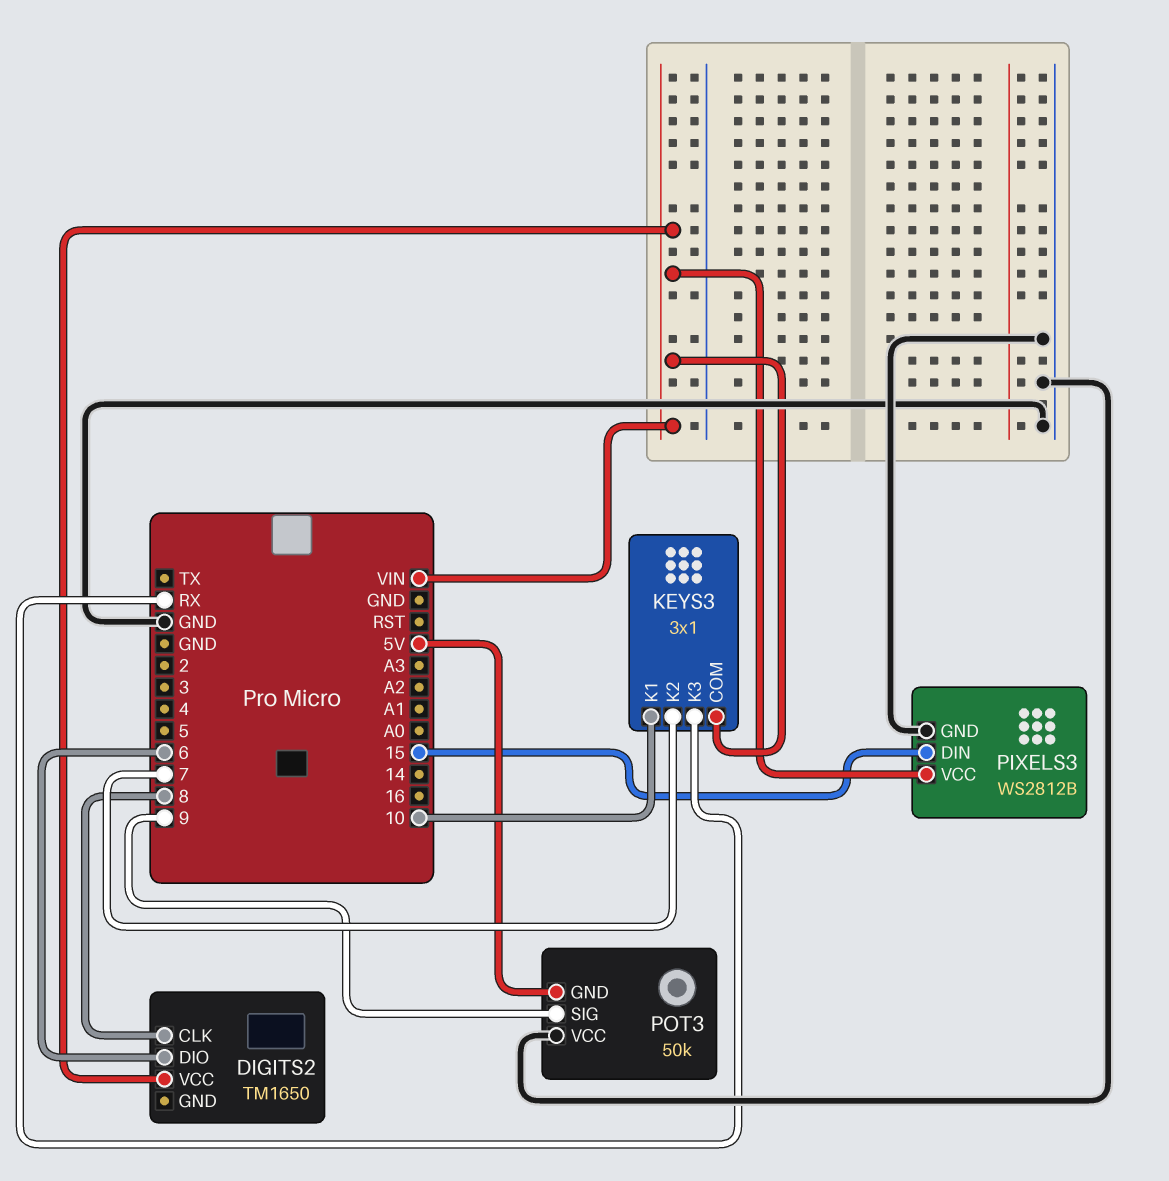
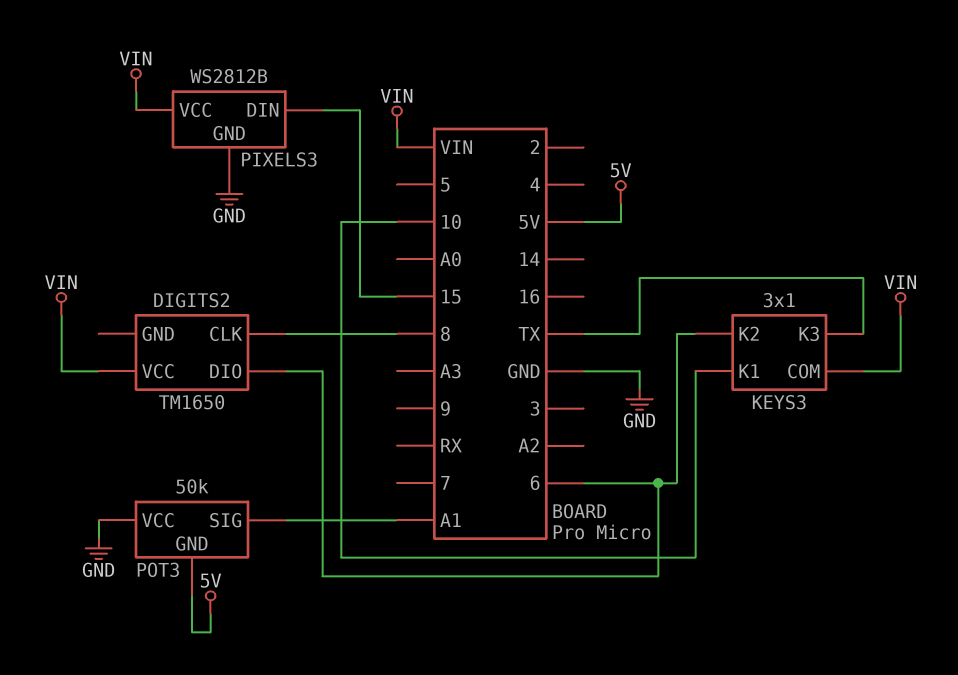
KEYS3 pin K2: 7 -> 6
KEYS3 pin K3: RX -> TX
POT3 pin SIG: 9 -> A1

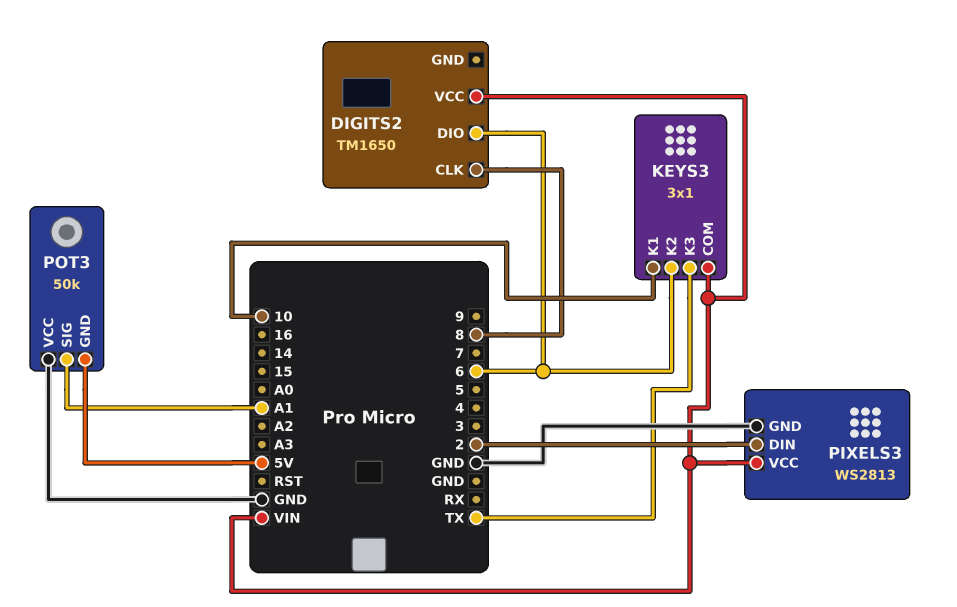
PIXELS3: WS2812B -> WS2813
PIXELS3 pin DIN: 15 -> 2

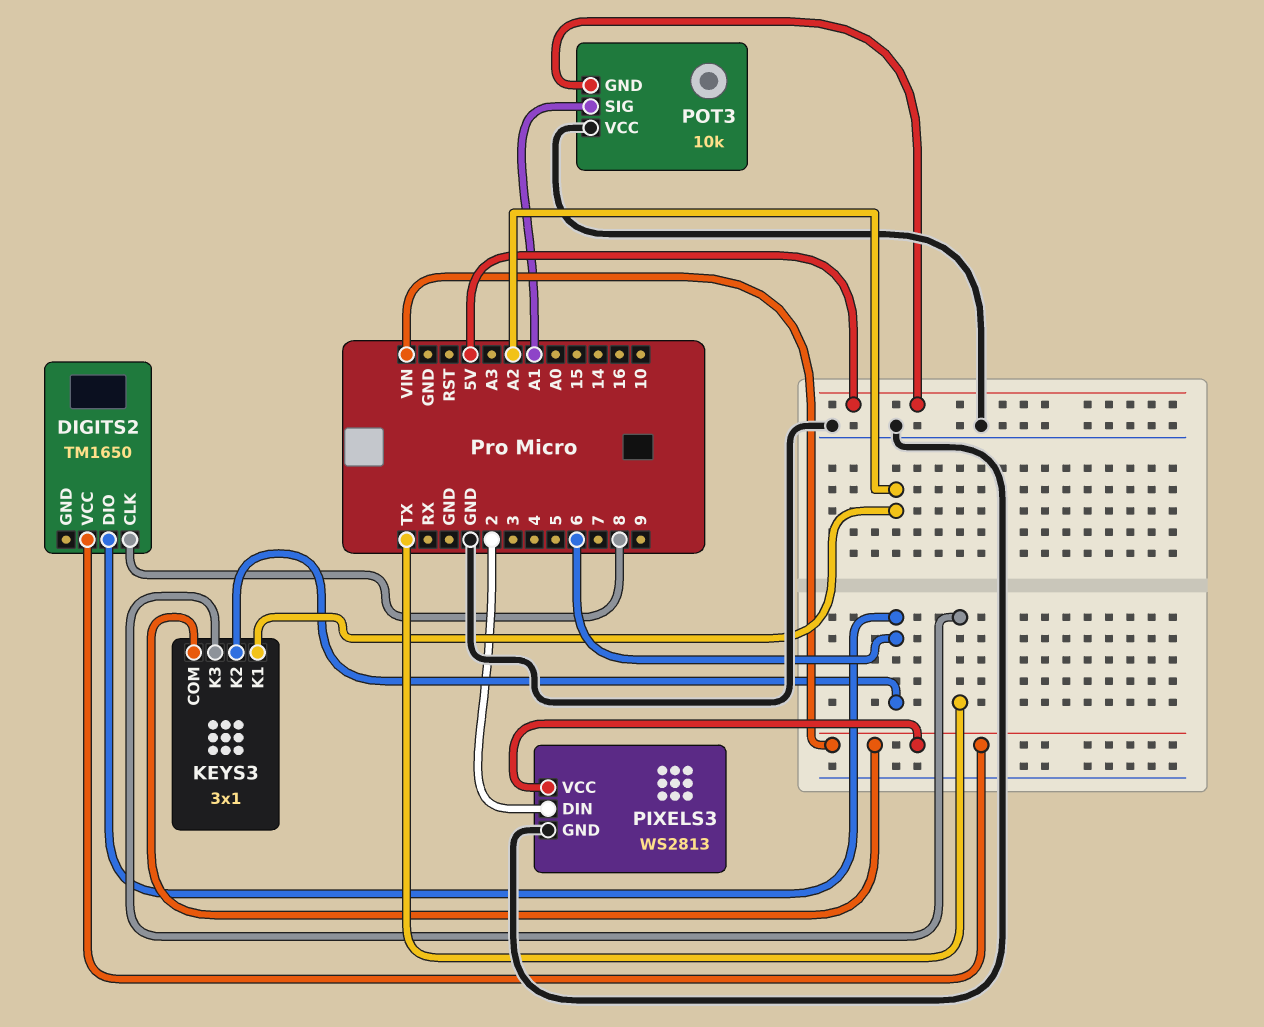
KEYS3 pin K1: 10 -> A2
POT3: 50k -> 10k

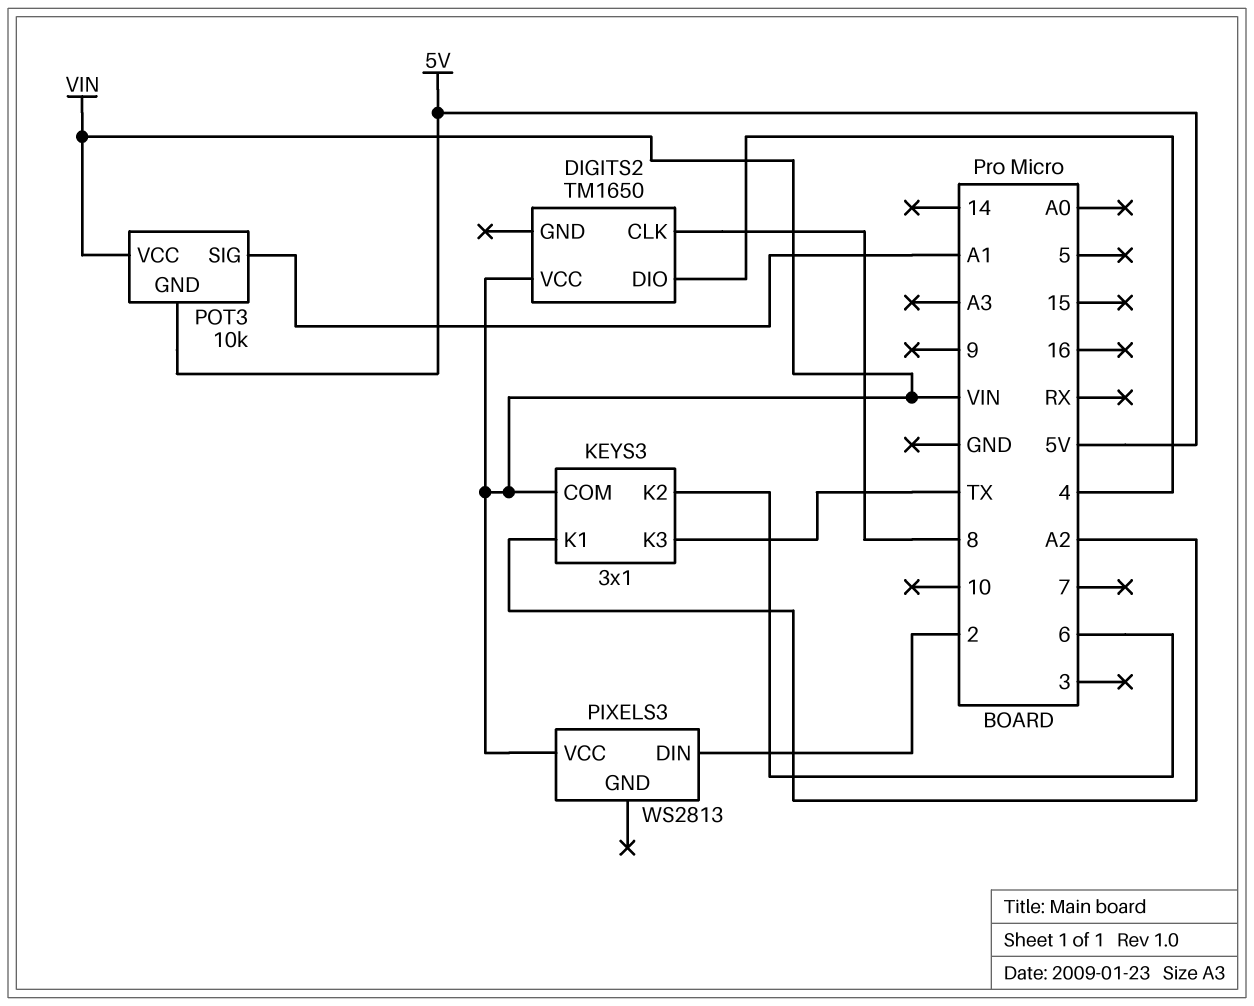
DIGITS2 pin DIO: 6 -> 4
PIXELS3 pin GND: GND -> none
POT3 pin VCC: GND -> VIN

